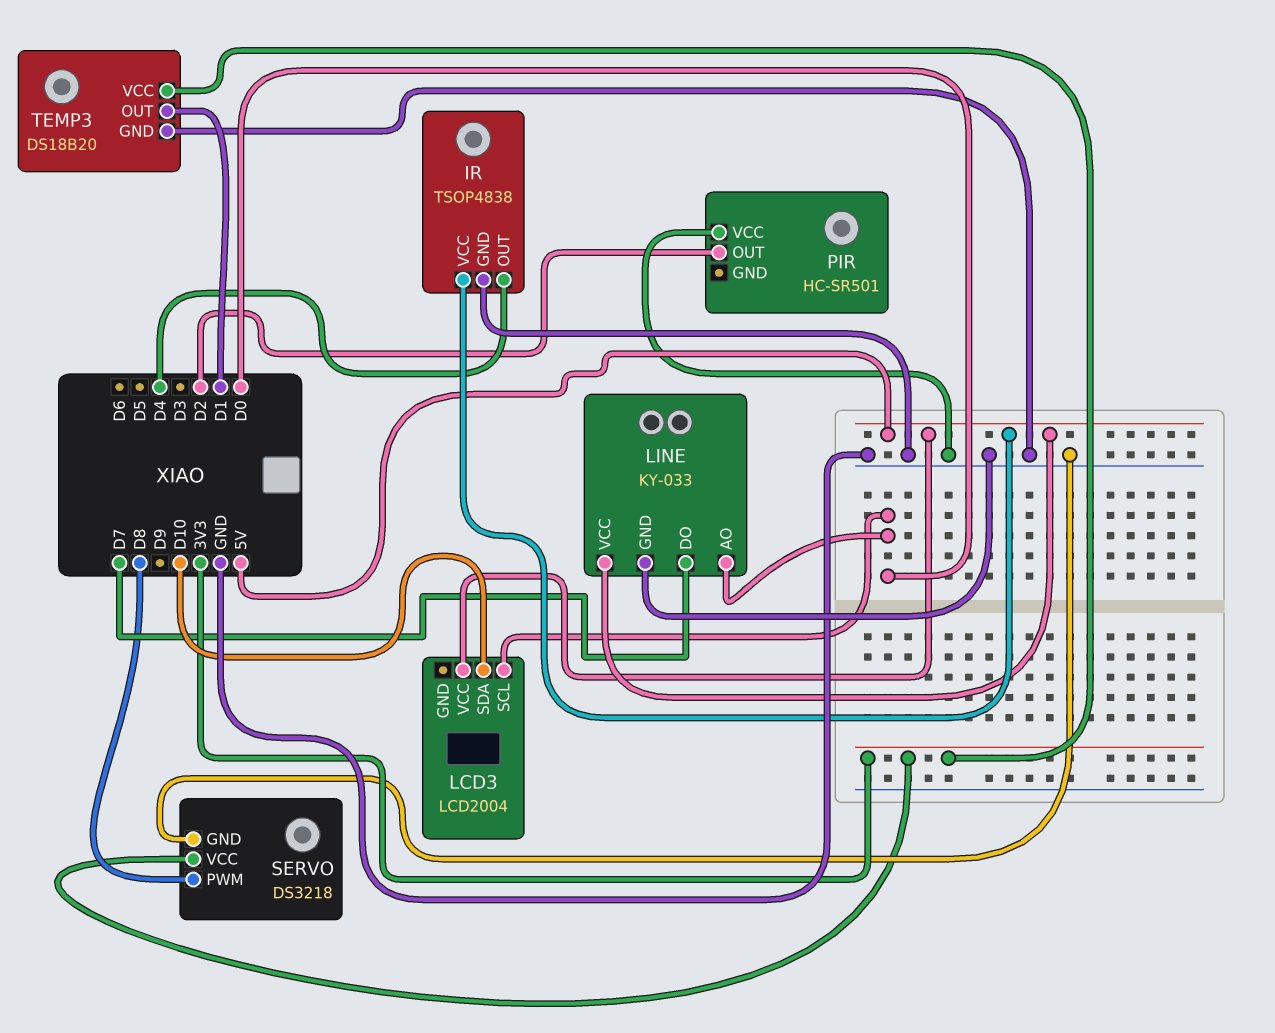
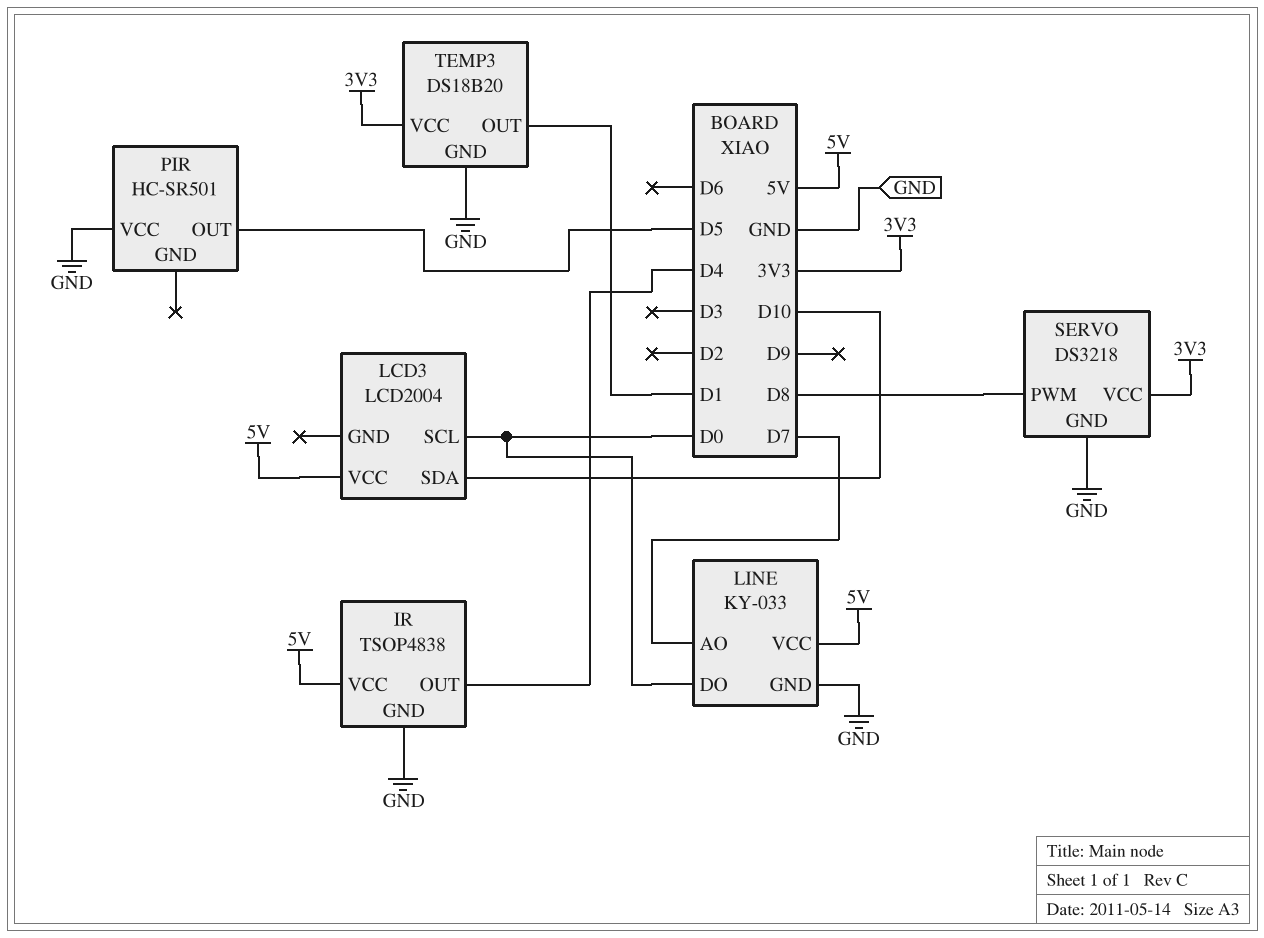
LINE pin AO: D0 -> D7
LINE pin DO: D7 -> D0
PIR pin OUT: D2 -> D5

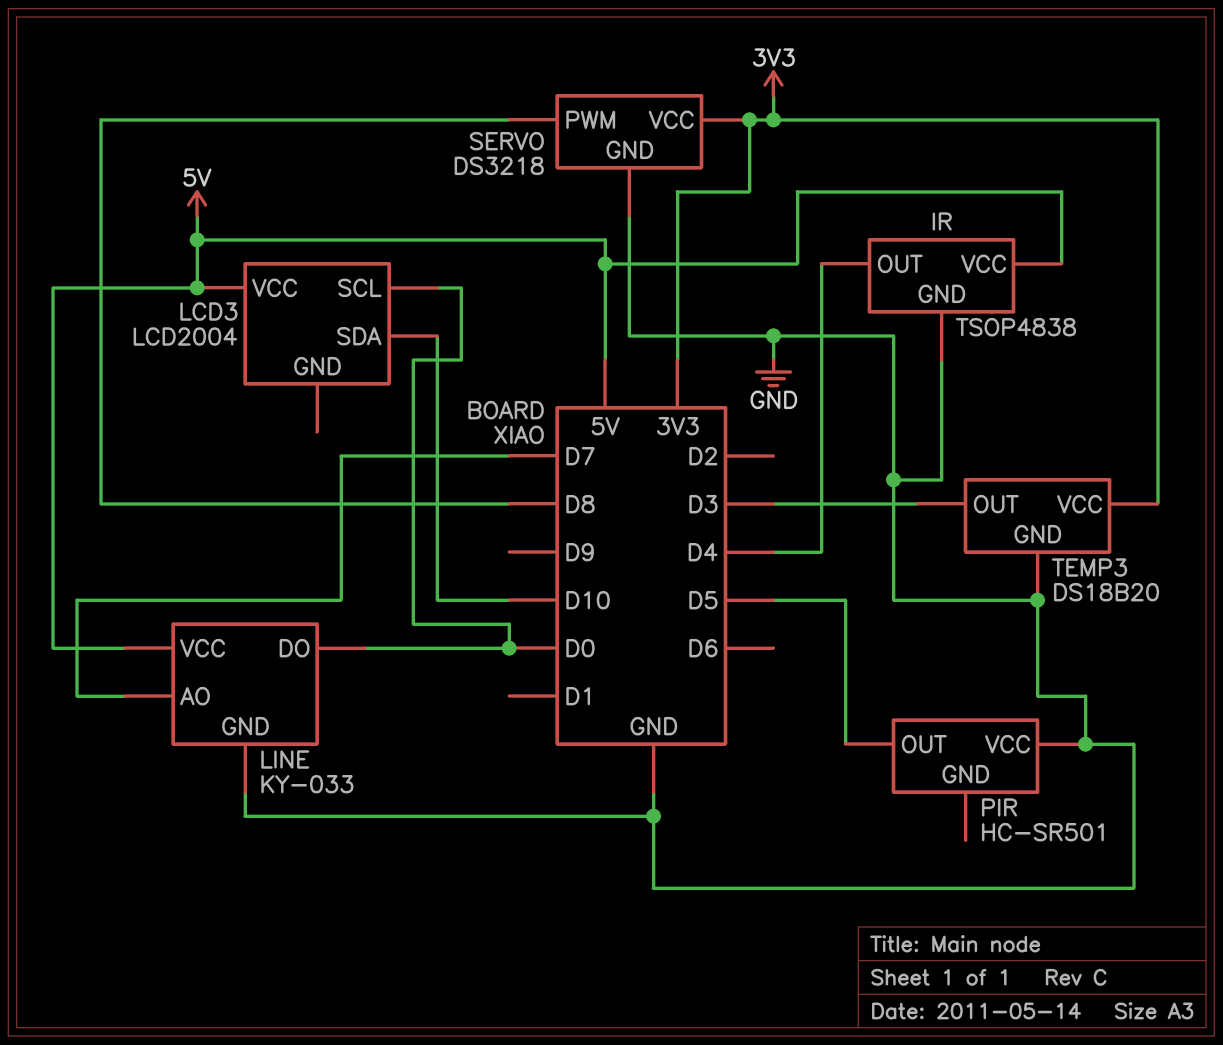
TEMP3 pin OUT: D1 -> D3

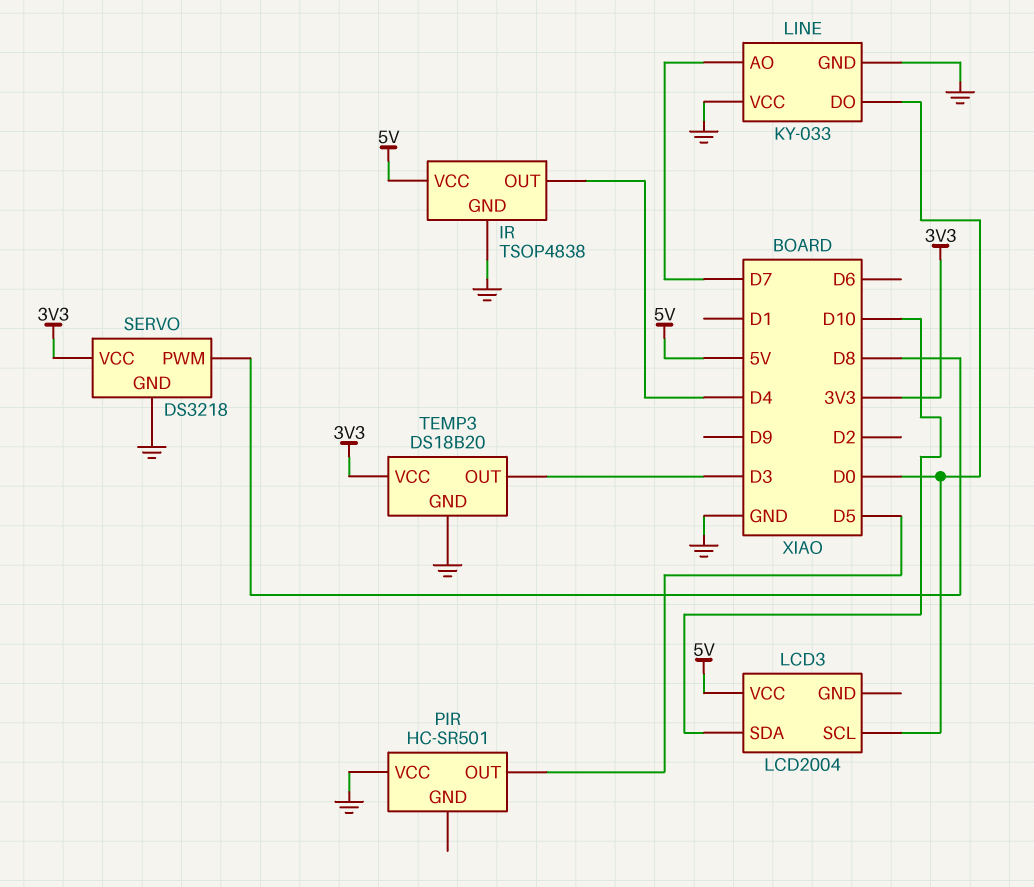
LINE pin VCC: 5V -> GND

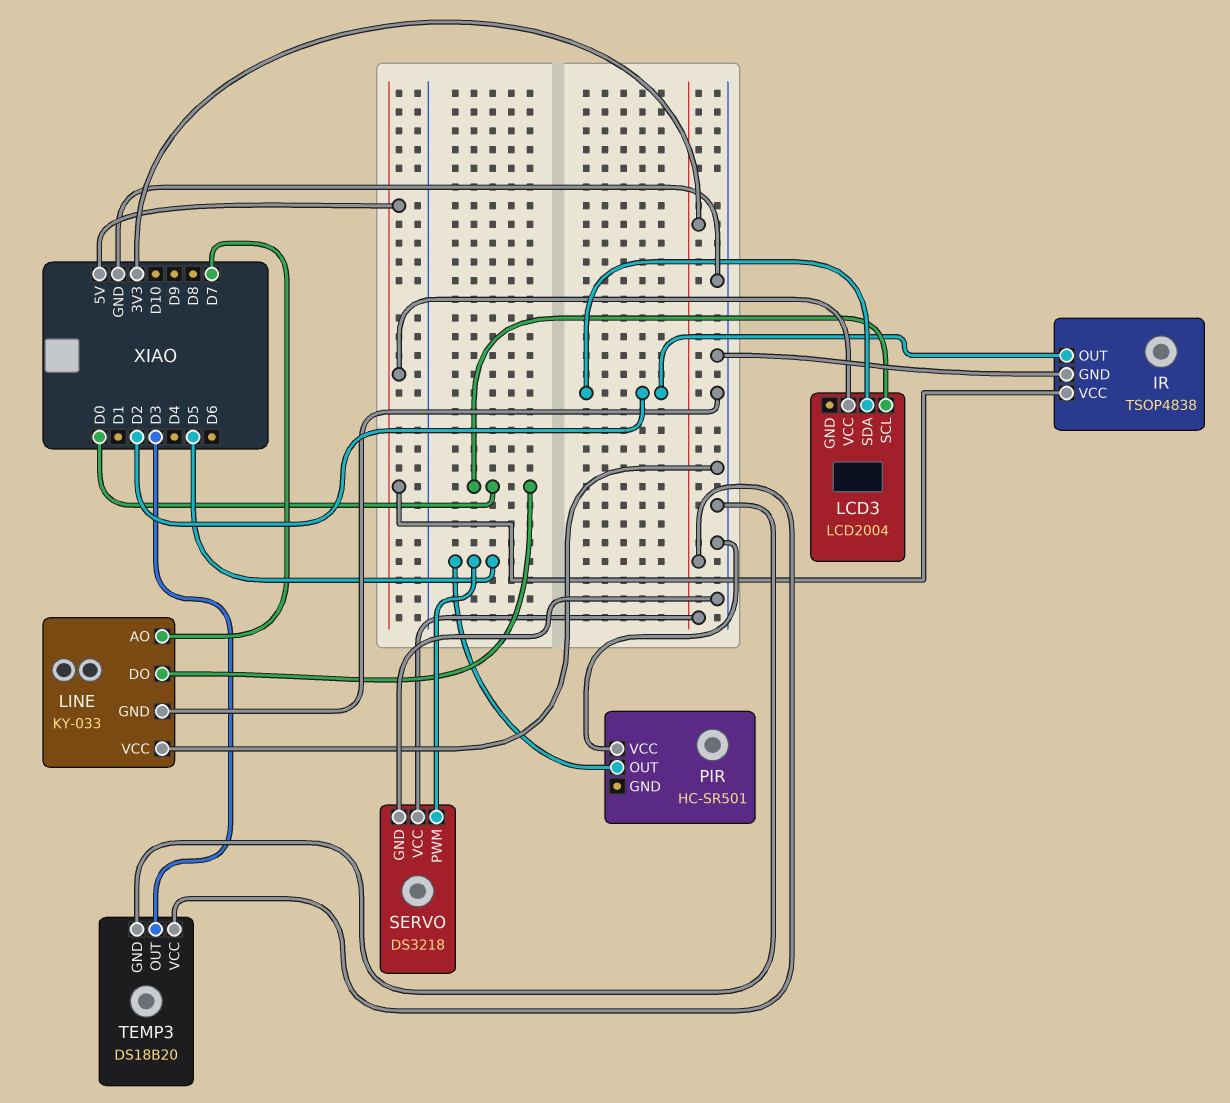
IR pin OUT: D4 -> D2
LCD3 pin SDA: D10 -> D2
SERVO pin PWM: D8 -> D5

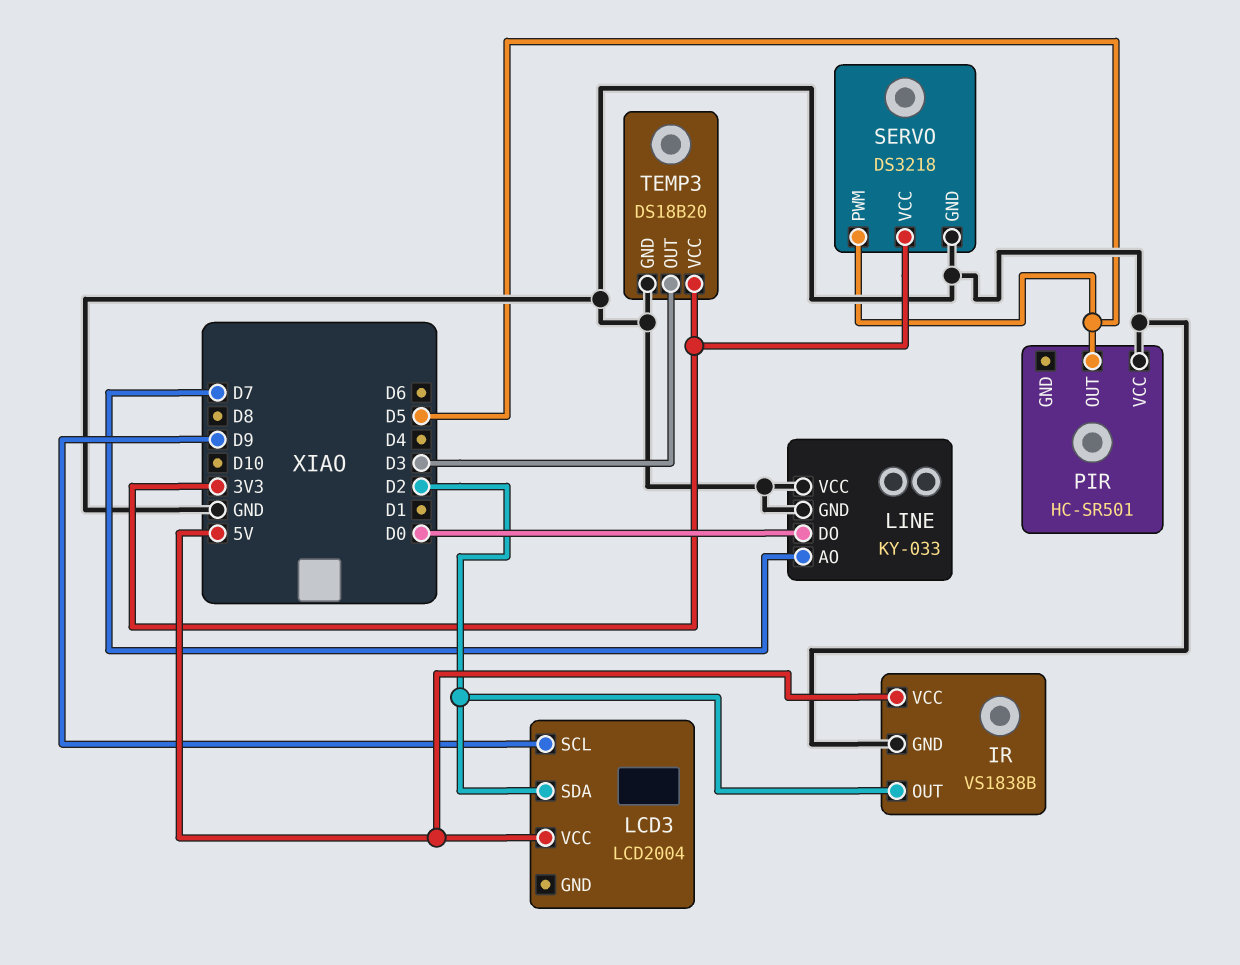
IR: TSOP4838 -> VS1838B
LCD3 pin SCL: D0 -> D9

